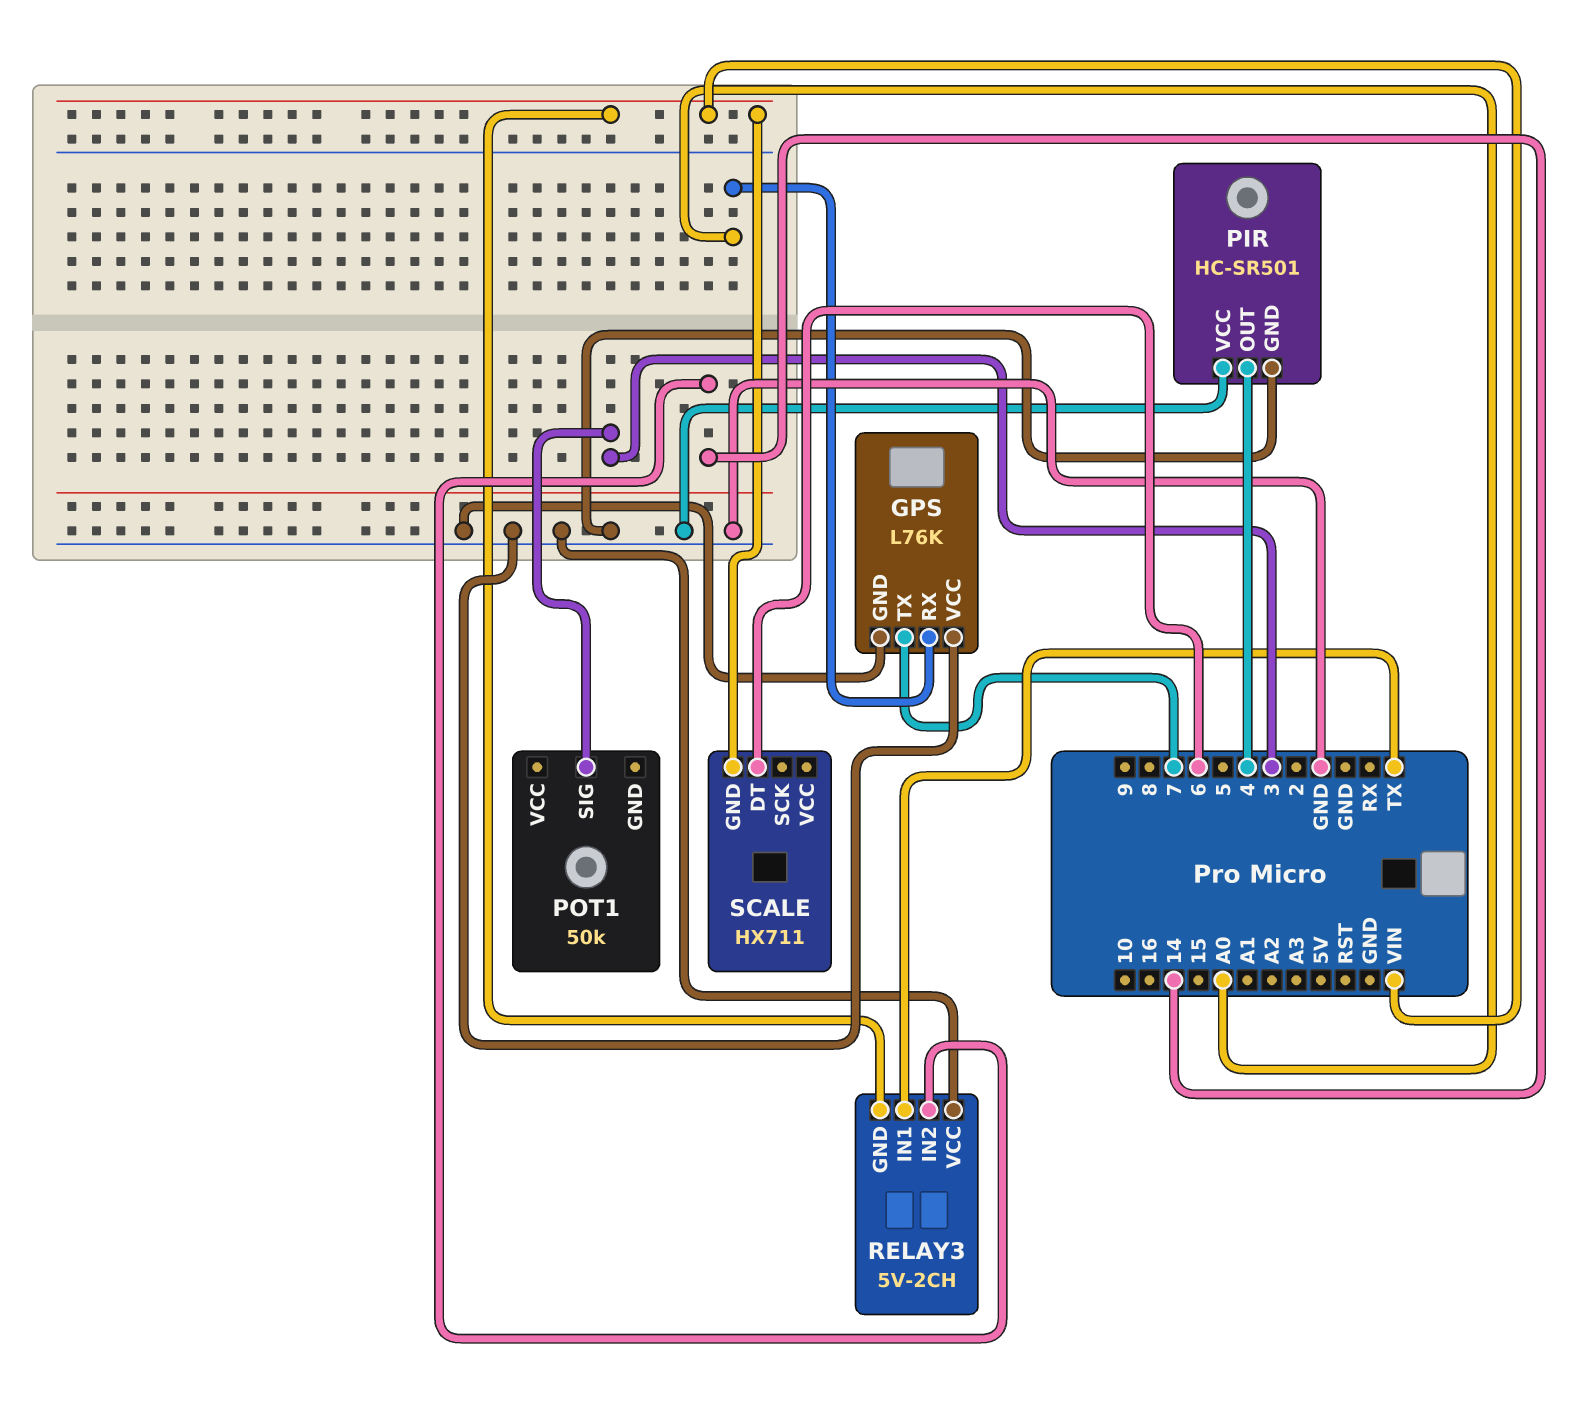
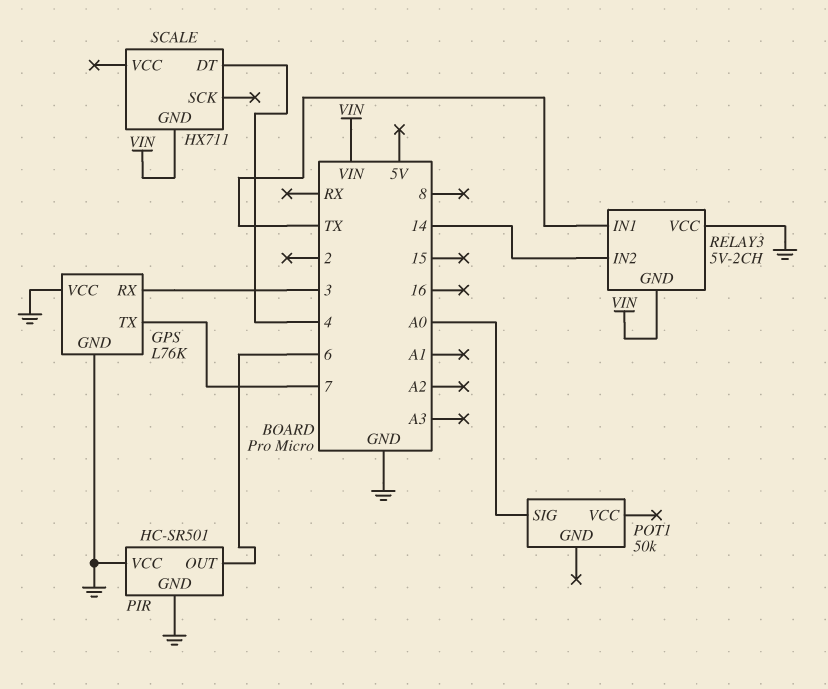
GPS pin RX: A0 -> 3
PIR pin OUT: 4 -> 6
POT1 pin SIG: 3 -> A0
SCALE pin DT: 6 -> 4

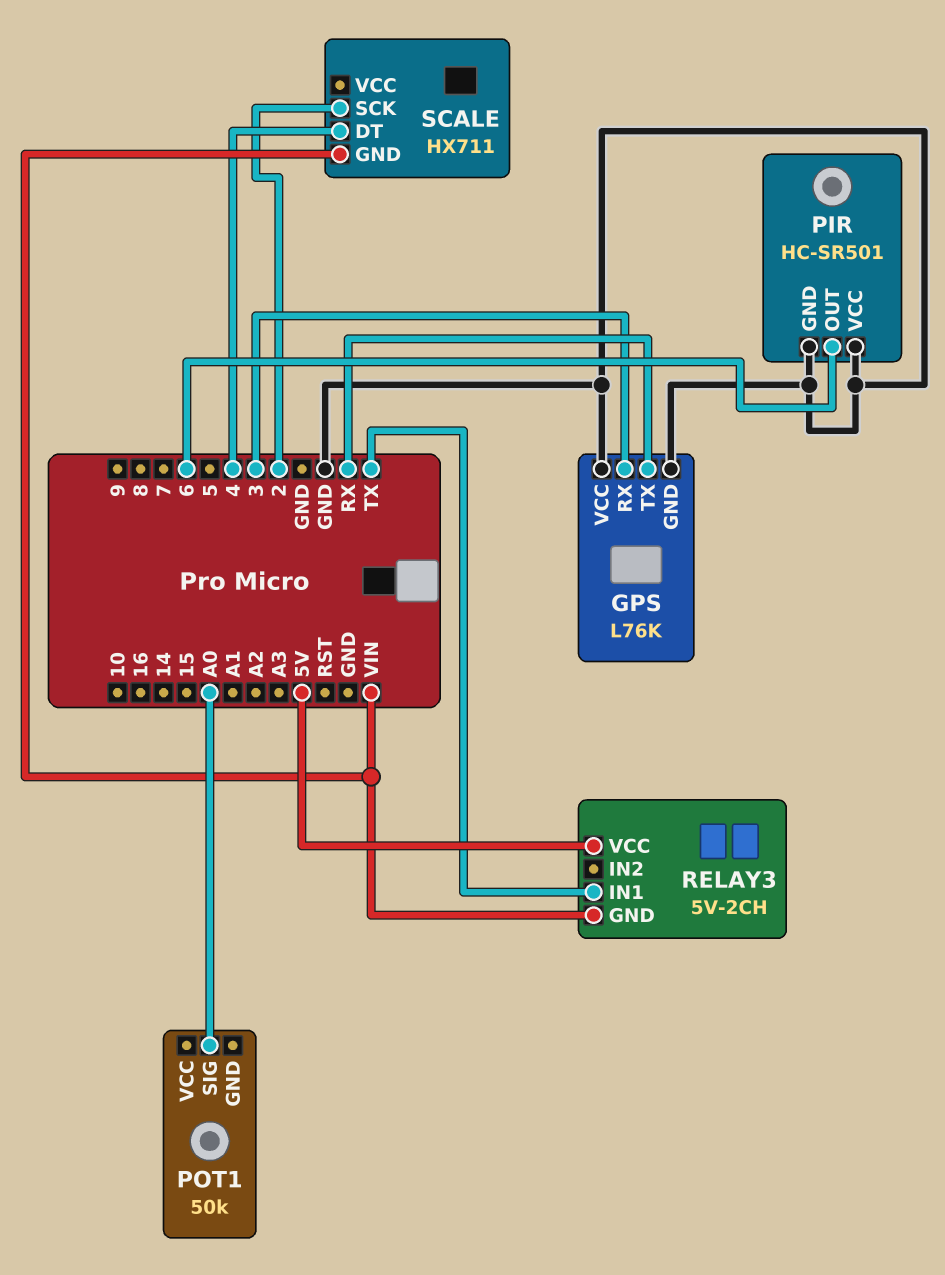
GPS pin TX: 7 -> RX
RELAY3 pin IN2: 14 -> none
RELAY3 pin VCC: GND -> 5V
SCALE pin SCK: none -> 2

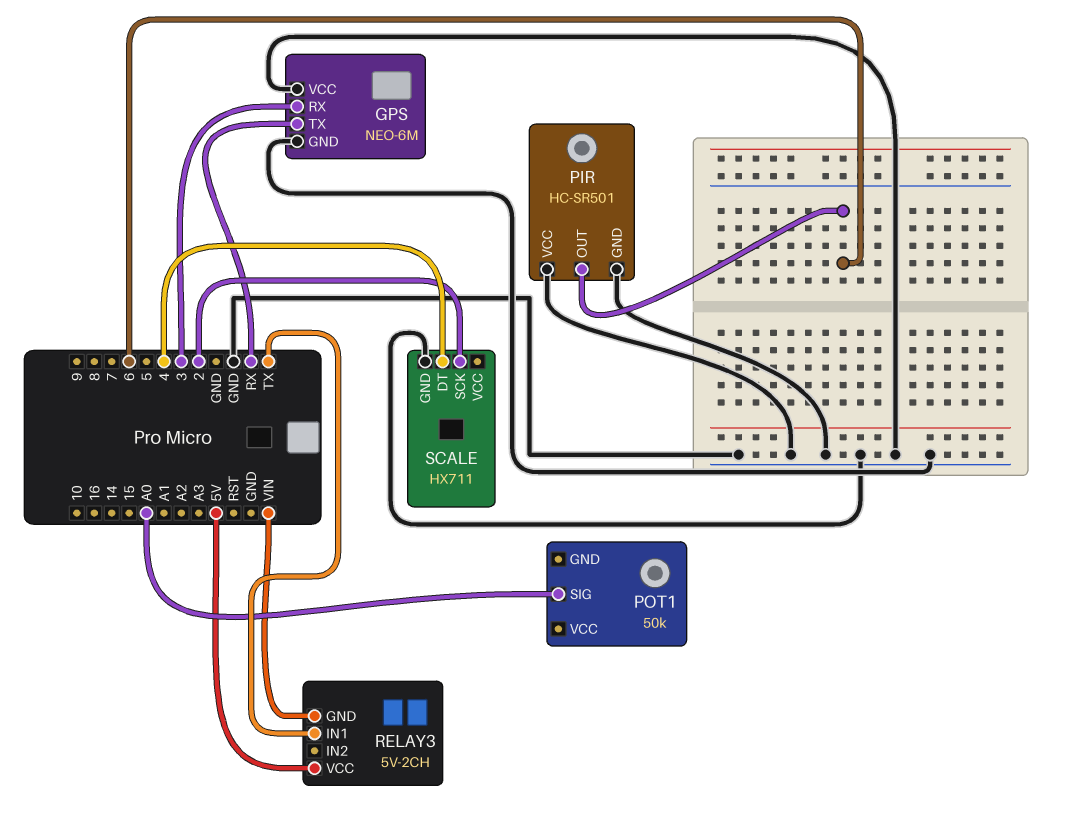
GPS: L76K -> NEO-6M
SCALE pin GND: VIN -> GND

